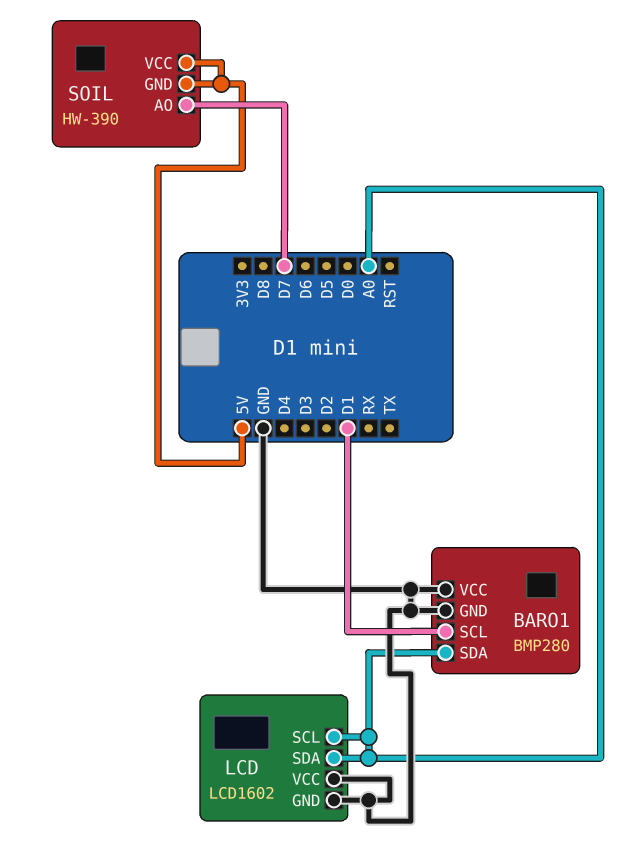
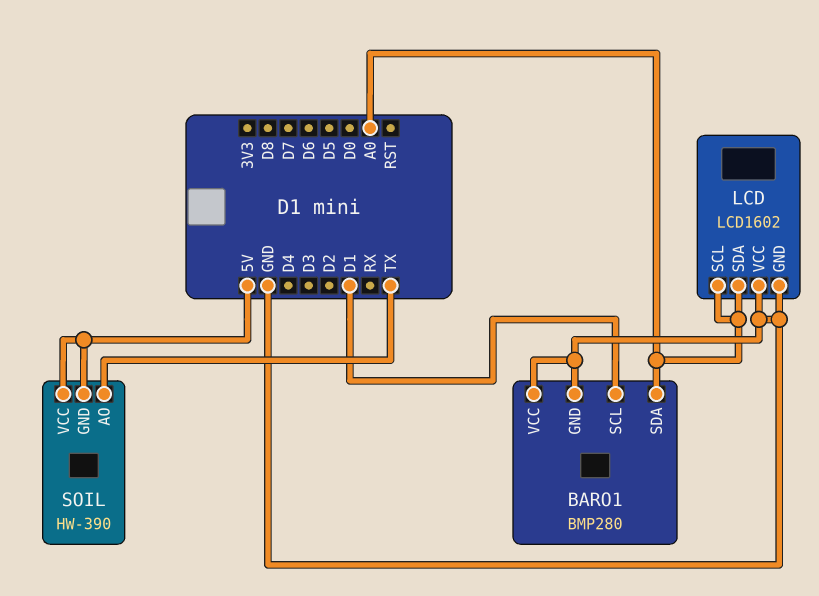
SOIL pin AO: D7 -> TX

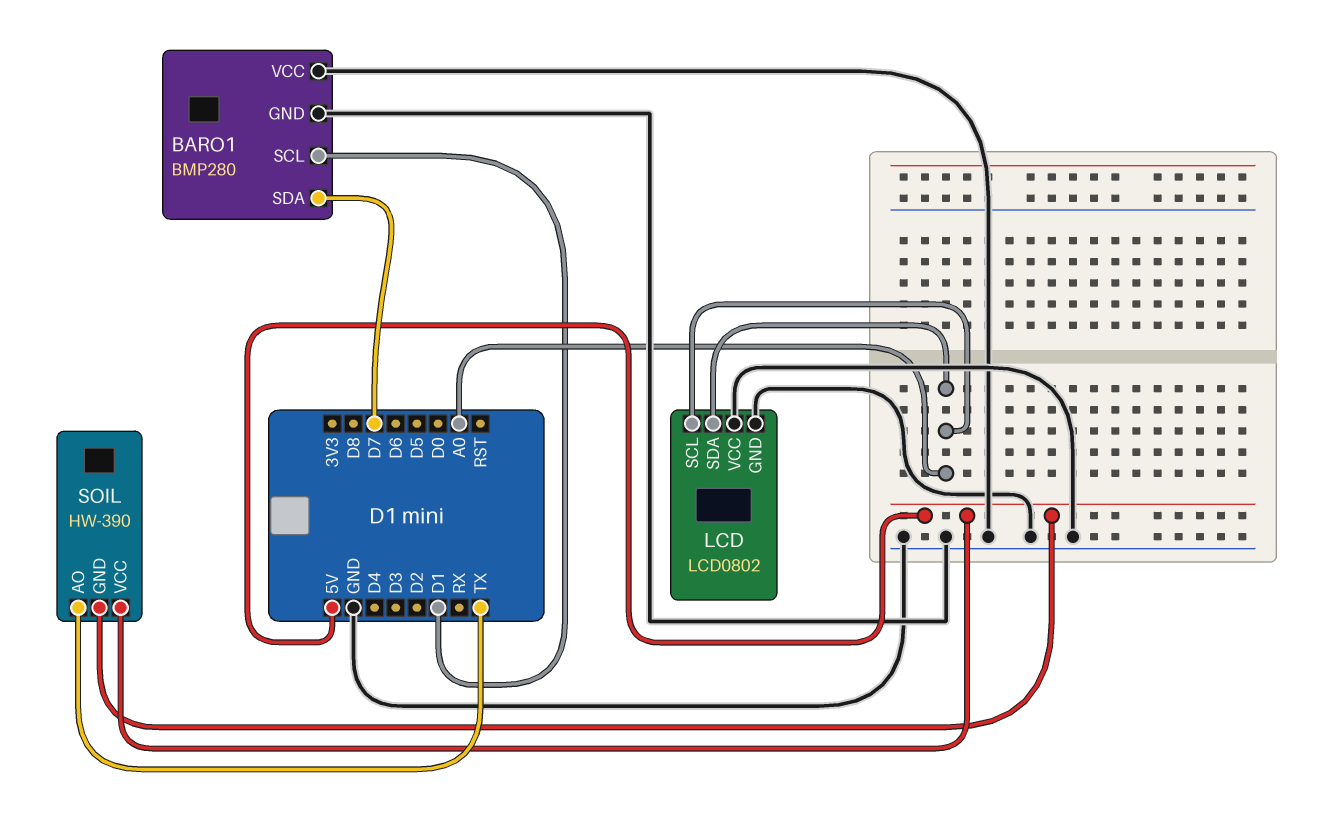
BARO1 pin SDA: A0 -> D7
LCD: LCD1602 -> LCD0802

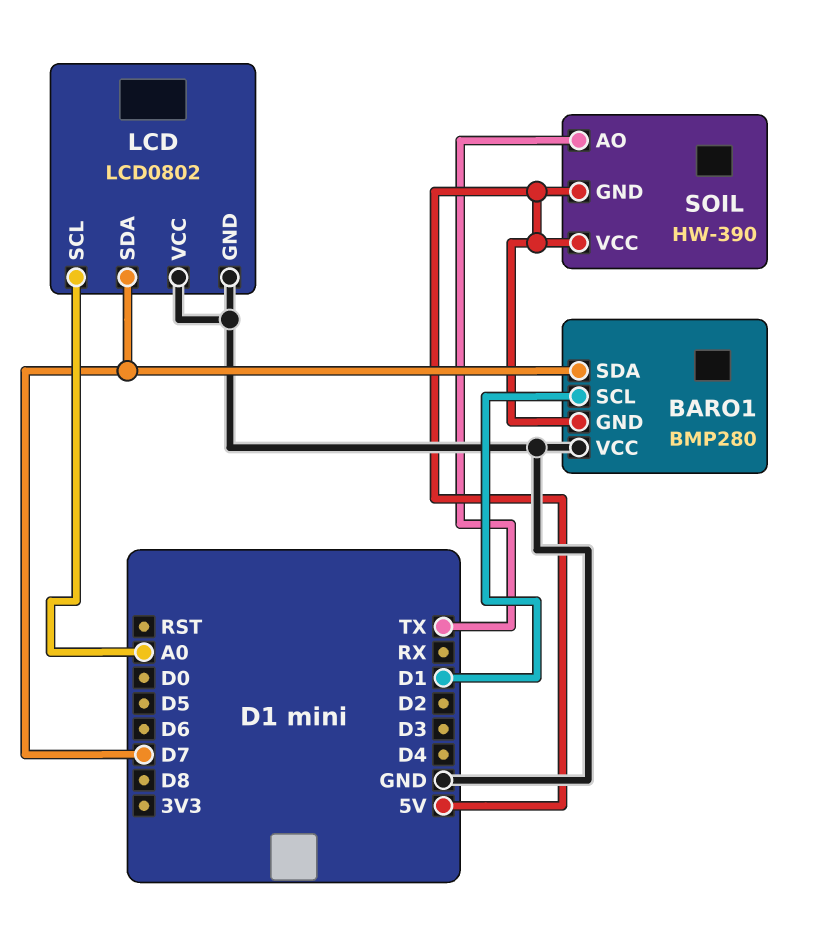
BARO1 pin GND: GND -> 5V
LCD pin SDA: A0 -> D7

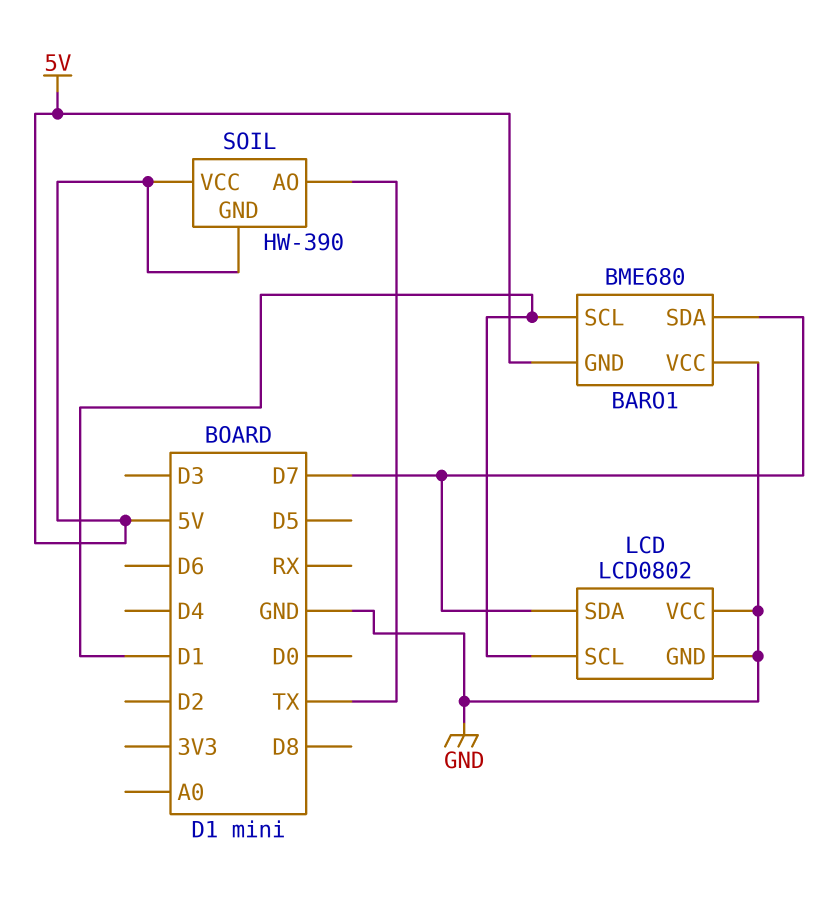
BARO1: BMP280 -> BME680
LCD pin SCL: A0 -> D1

